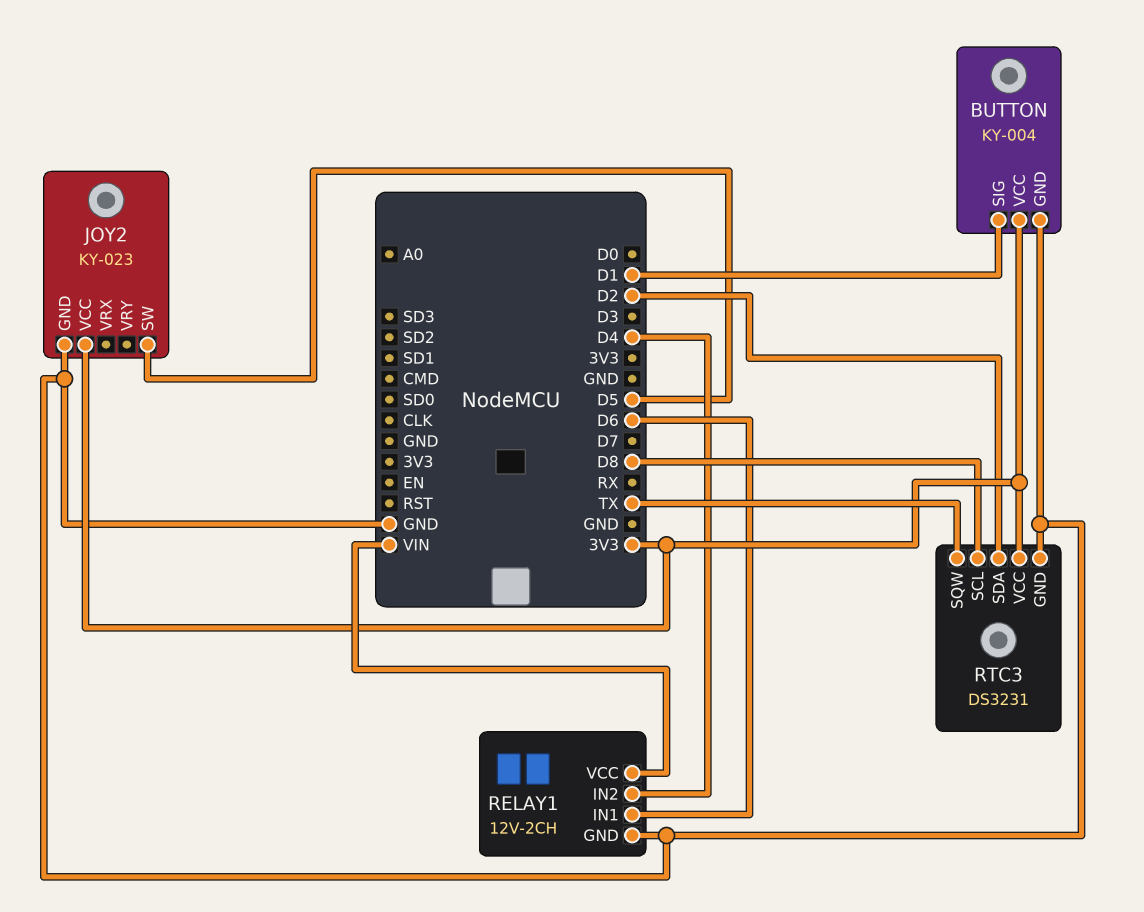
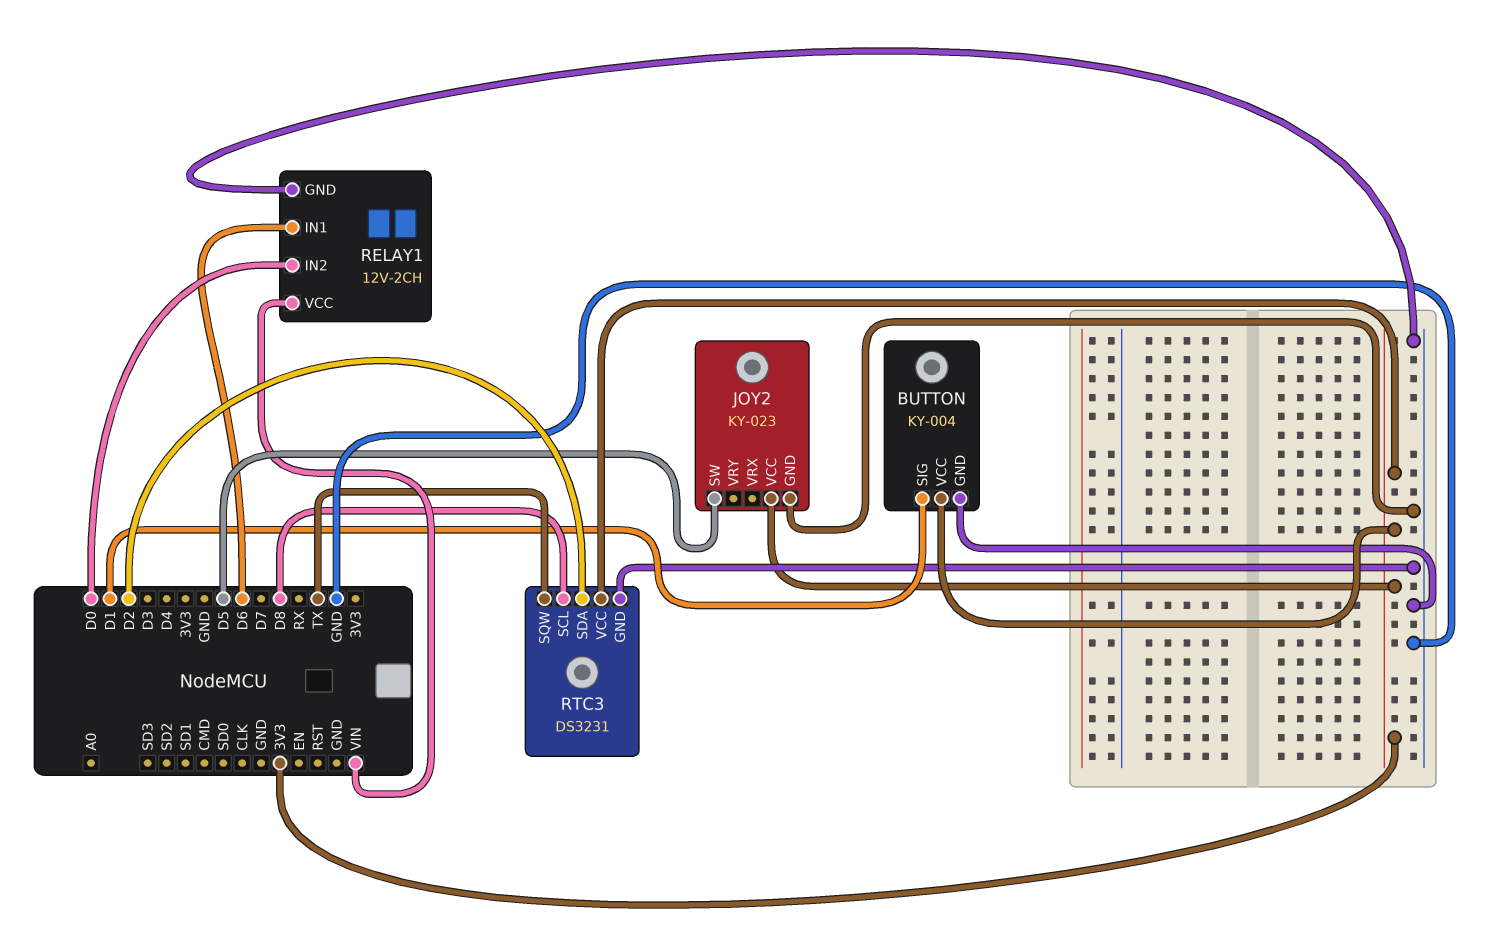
RELAY1 pin IN2: D4 -> D0

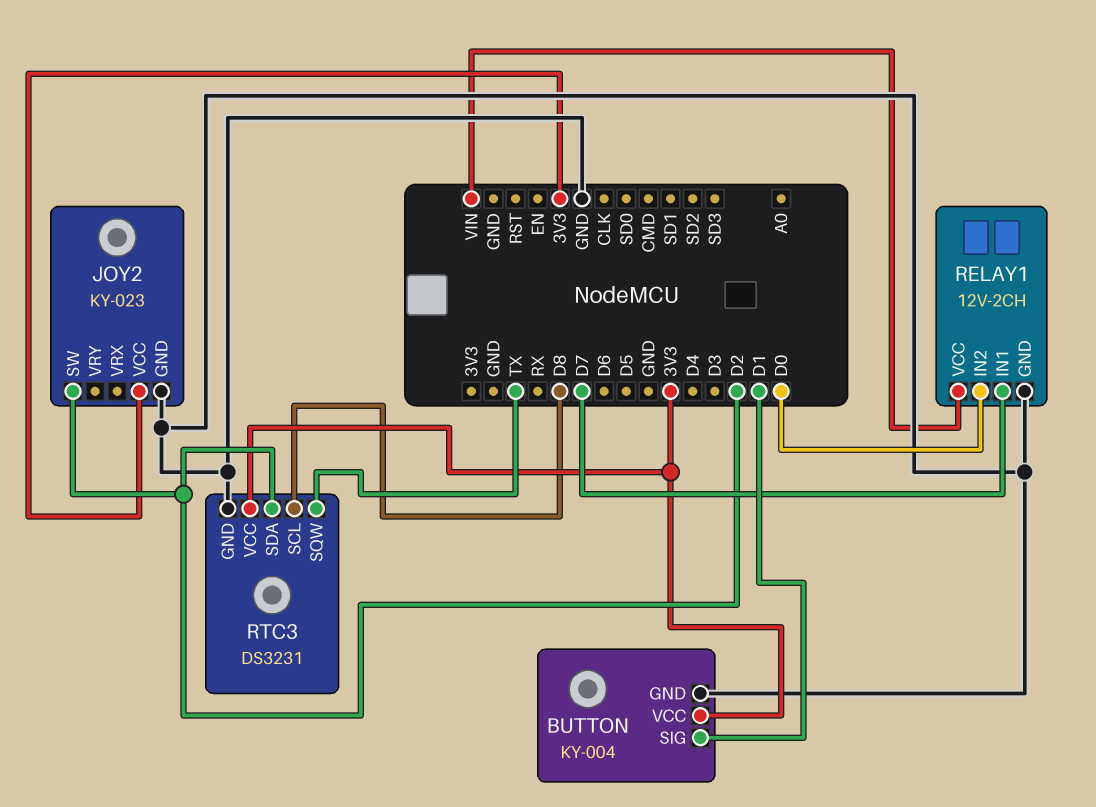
JOY2 pin SW: D5 -> D2
RELAY1 pin IN1: D6 -> D7

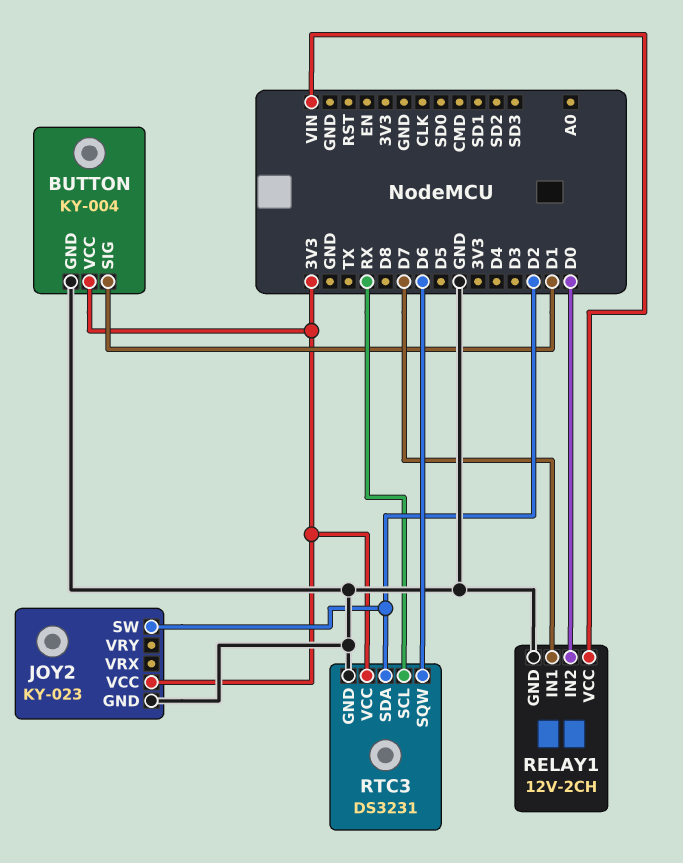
RTC3 pin SCL: D8 -> RX
RTC3 pin SQW: TX -> D6

